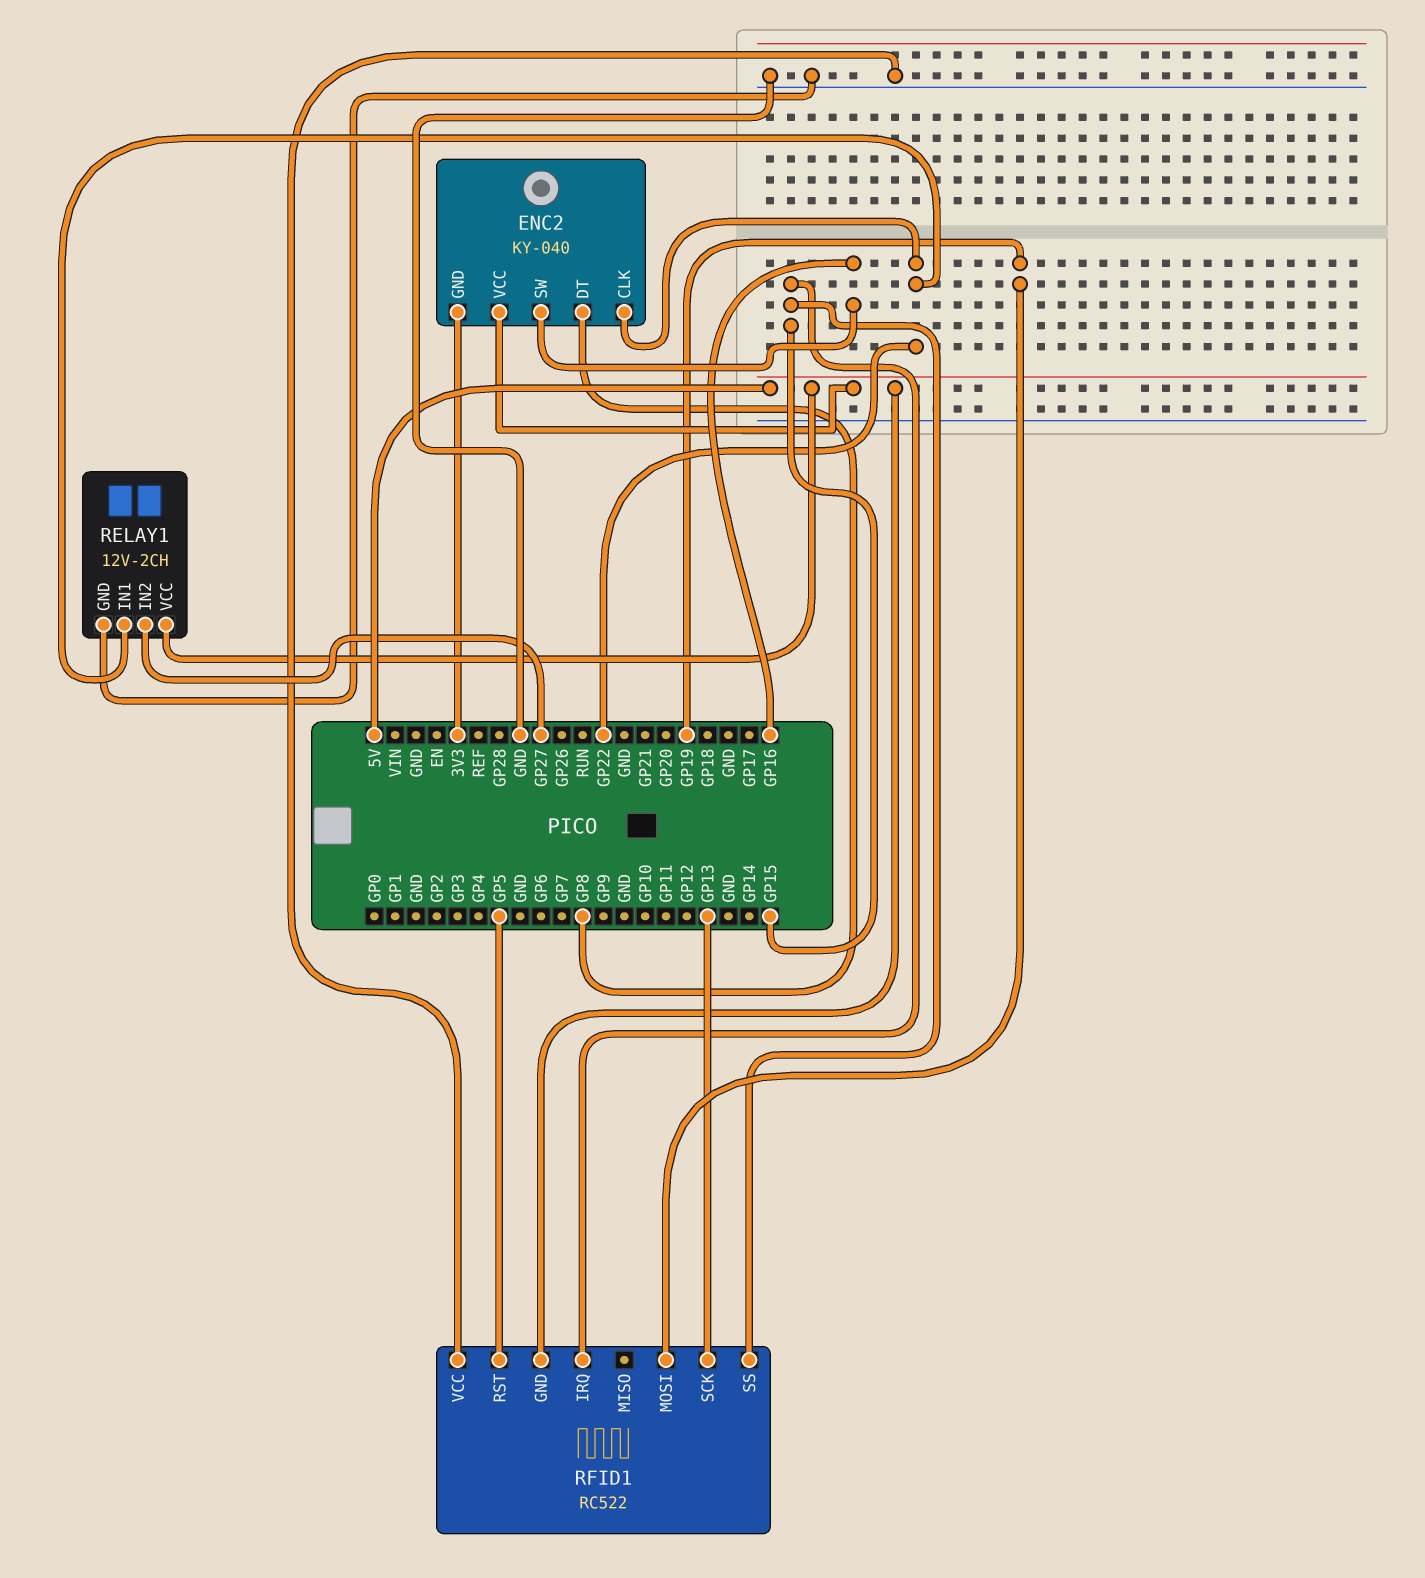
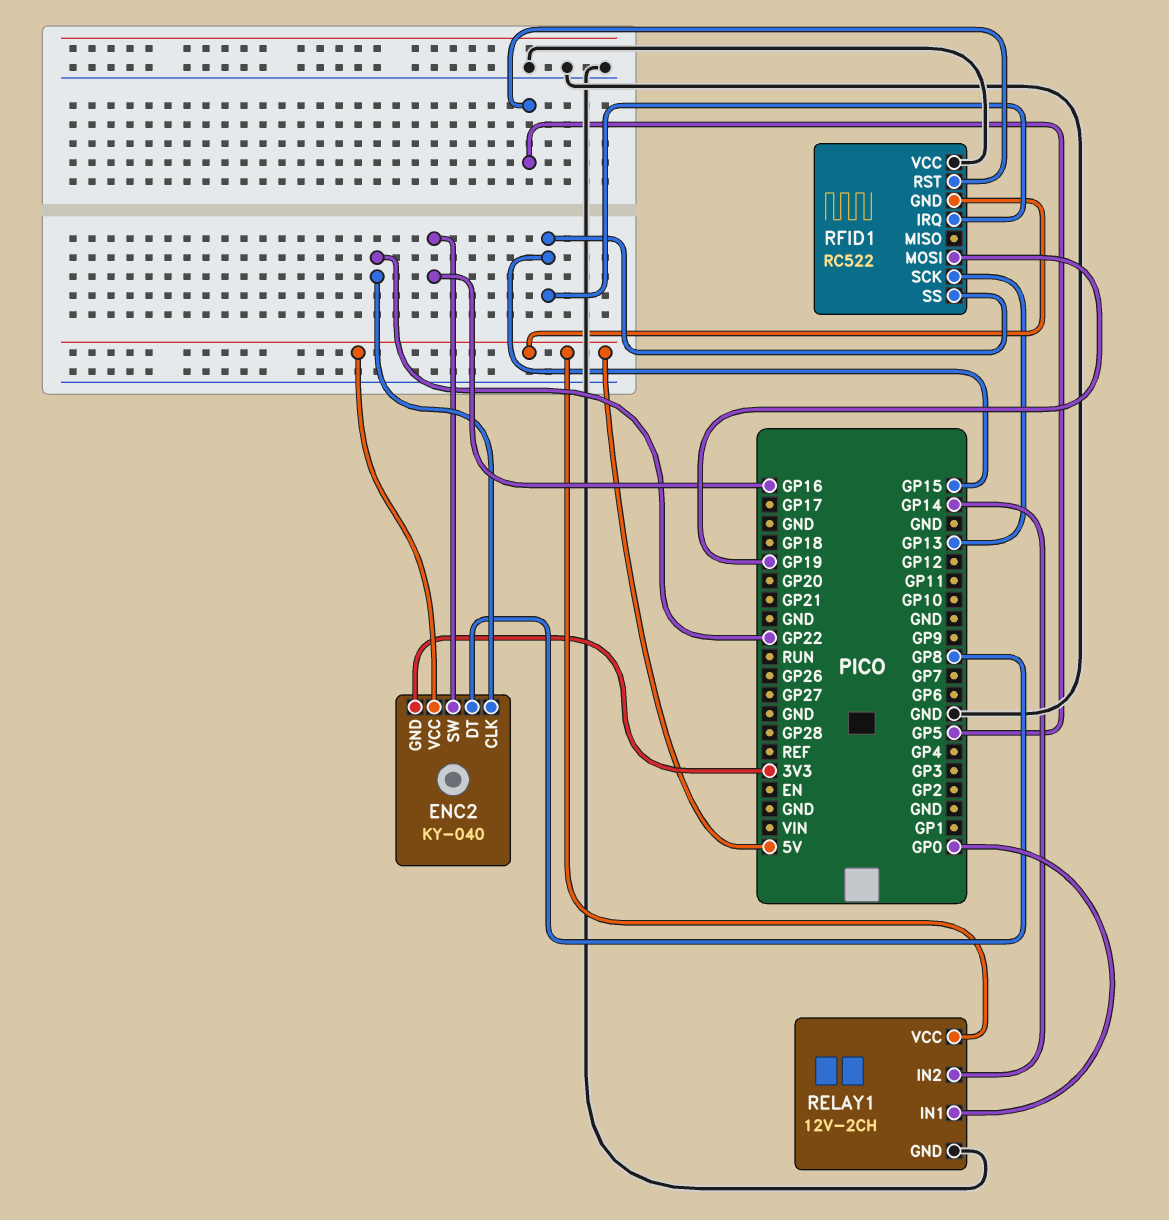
RELAY1 pin IN1: GP22 -> GP0
RELAY1 pin IN2: GP27 -> GP14

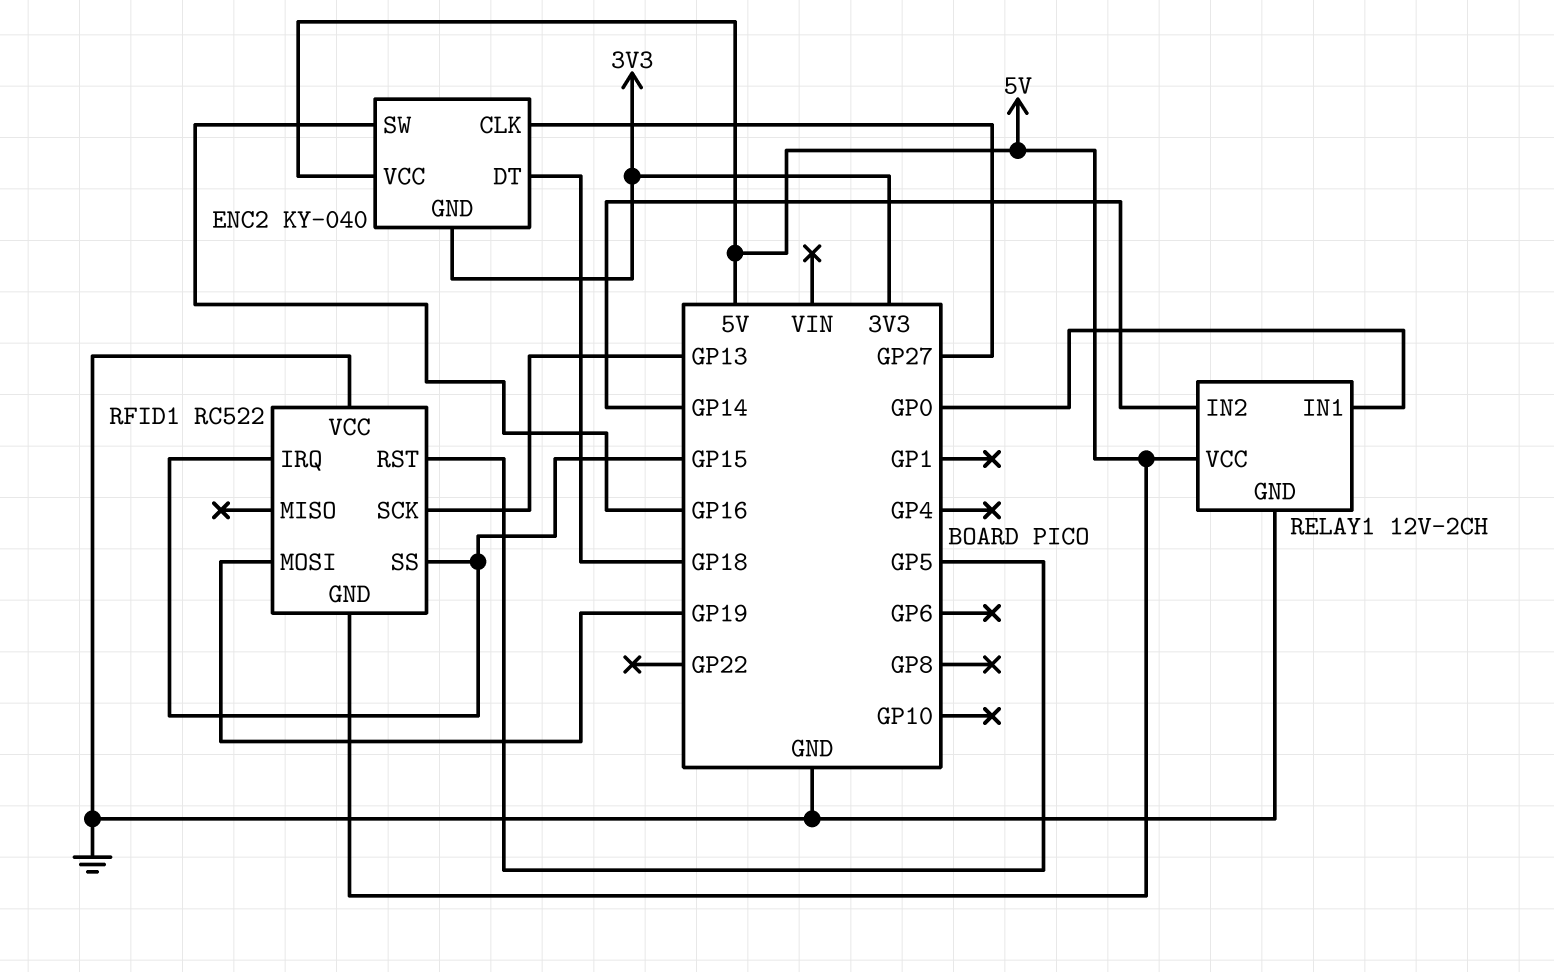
ENC2 pin CLK: GP22 -> GP27
ENC2 pin DT: GP8 -> GP18

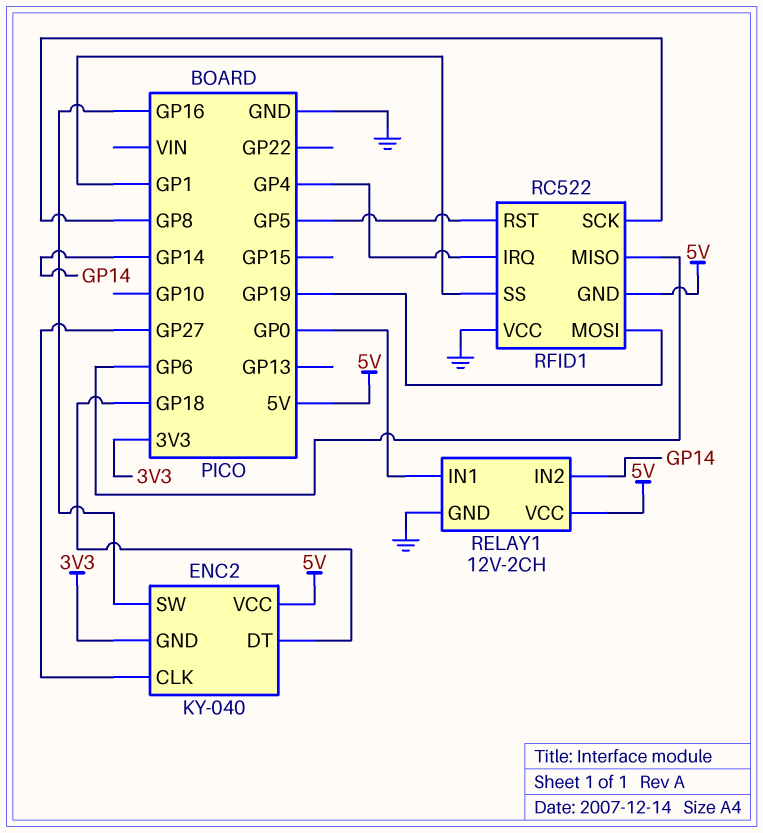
RFID1 pin IRQ: GP15 -> GP4
RFID1 pin MISO: none -> GP6
RFID1 pin SCK: GP13 -> GP8
RFID1 pin SS: GP15 -> GP1

